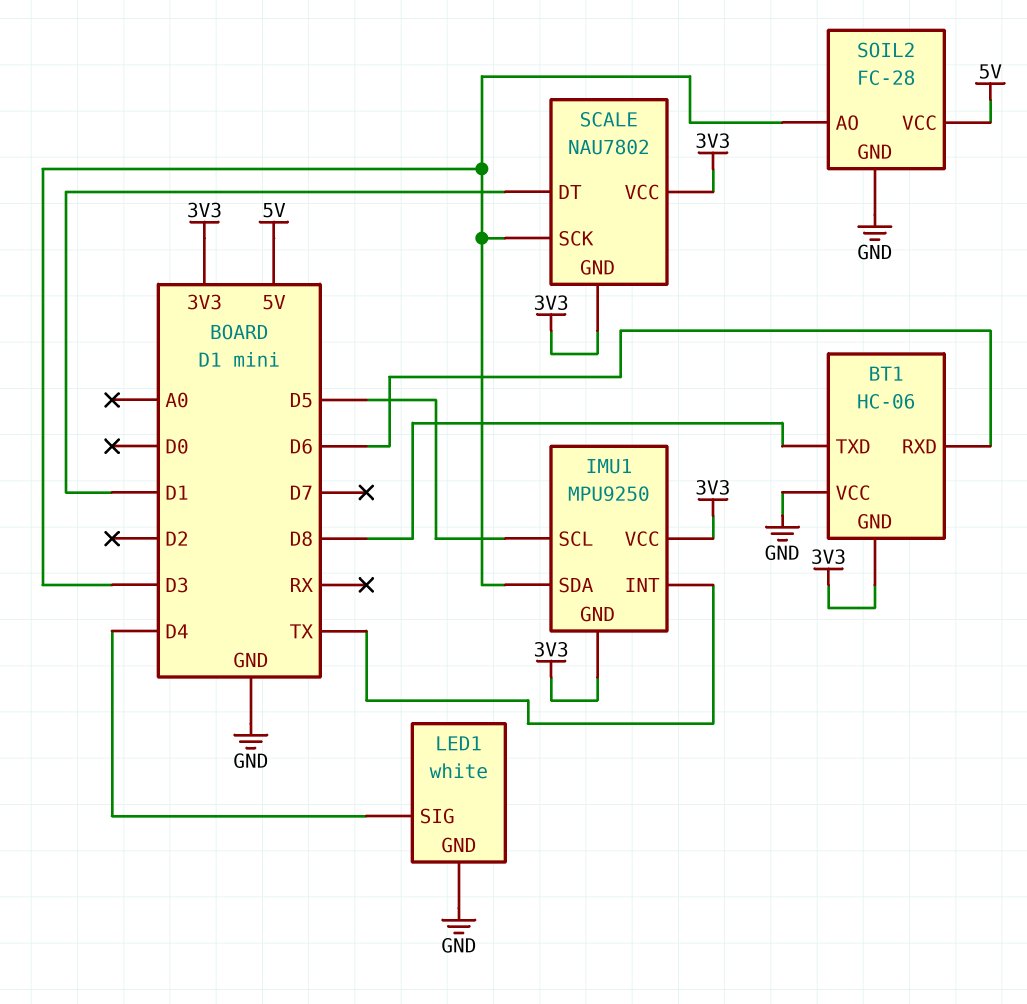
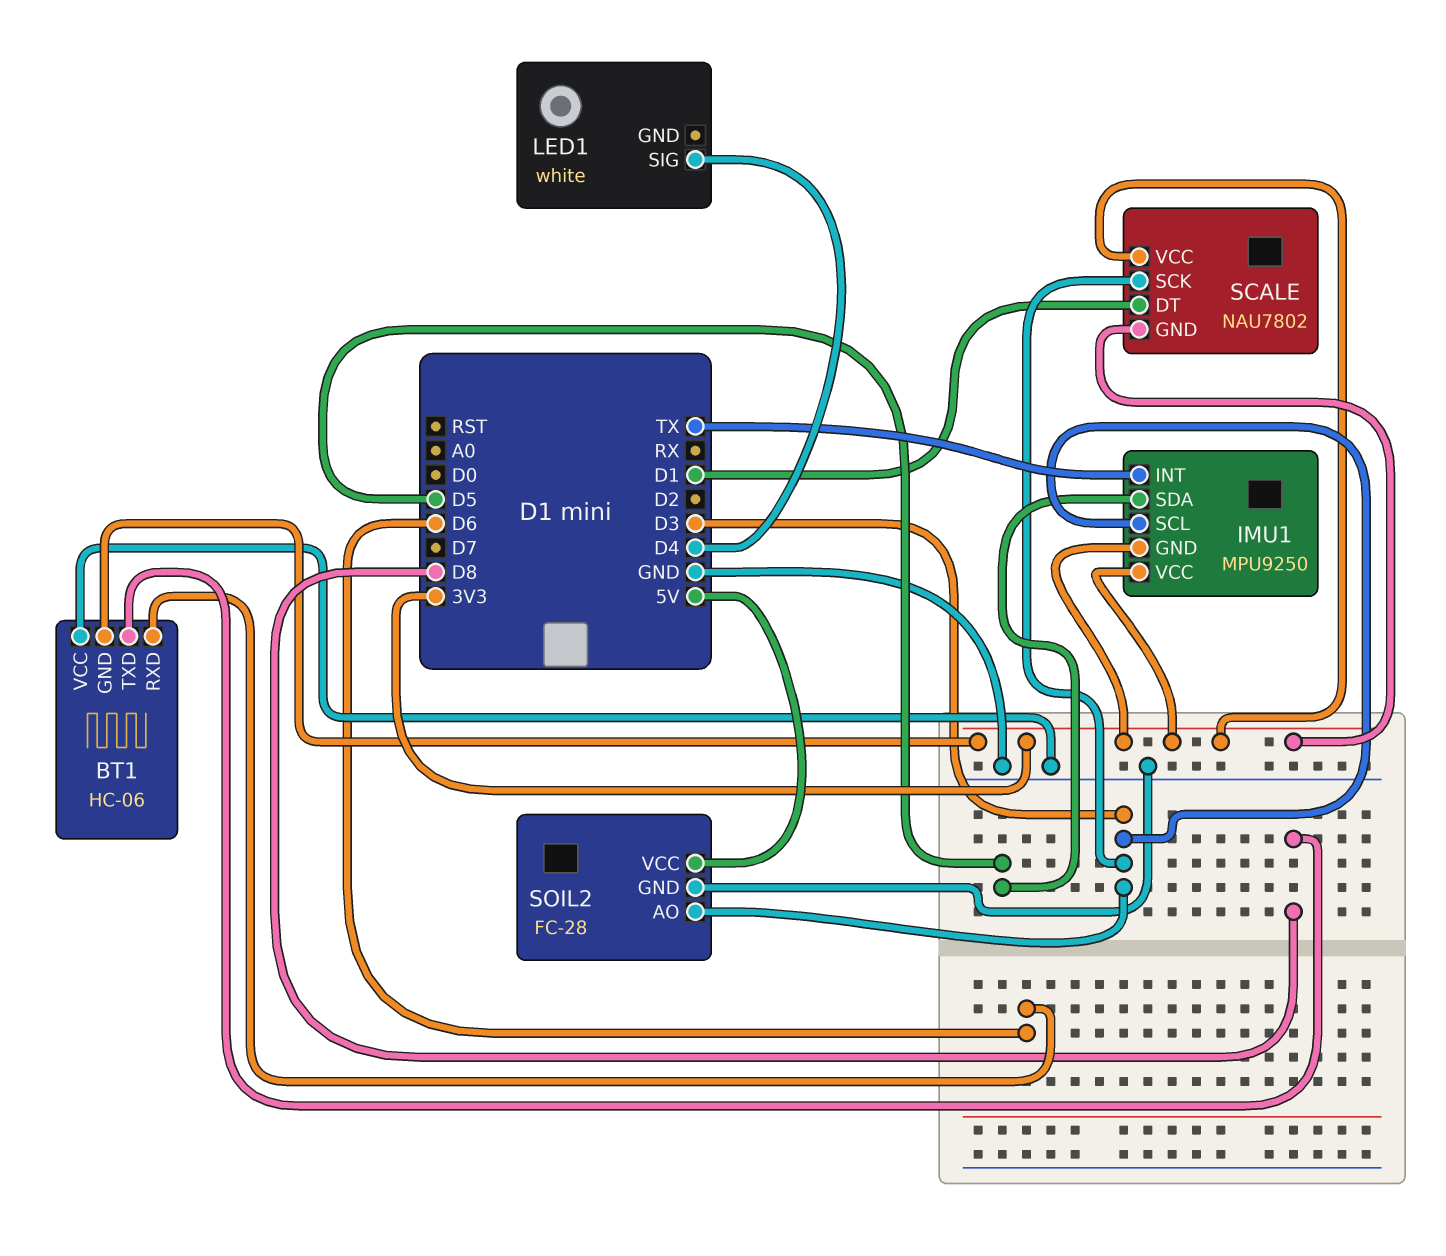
IMU1 pin SCL: D5 -> D3
IMU1 pin SDA: D3 -> D5
LED1 pin GND: GND -> none

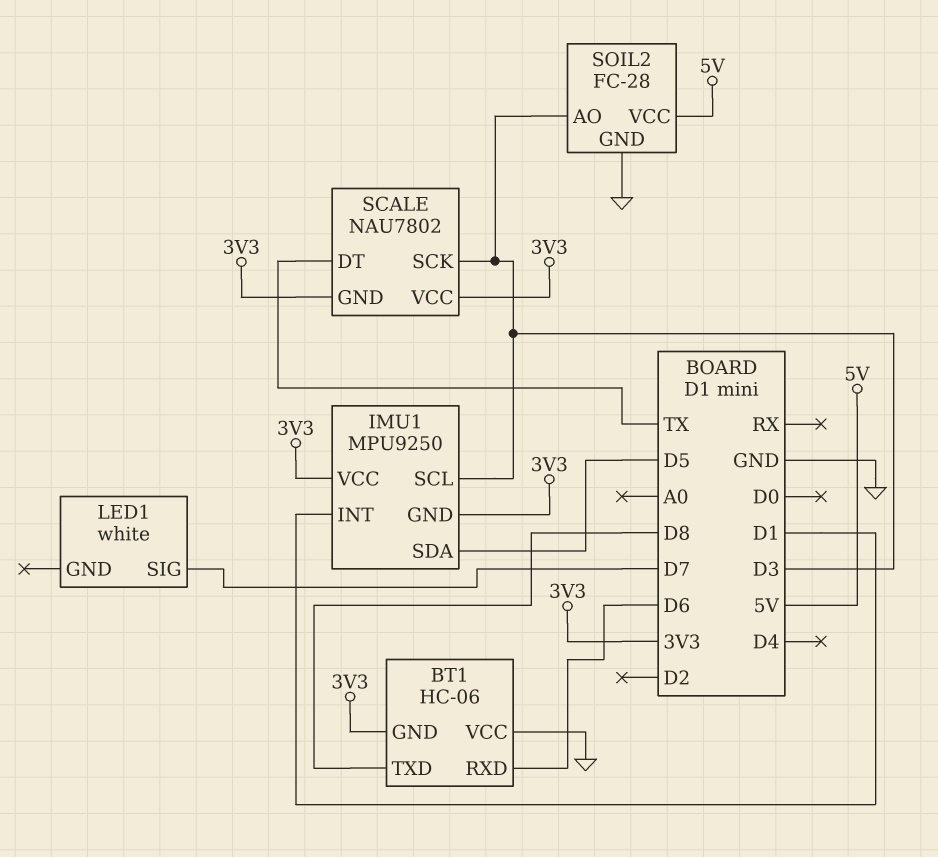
IMU1 pin INT: TX -> D1
LED1 pin SIG: D4 -> D7
SCALE pin DT: D1 -> TX

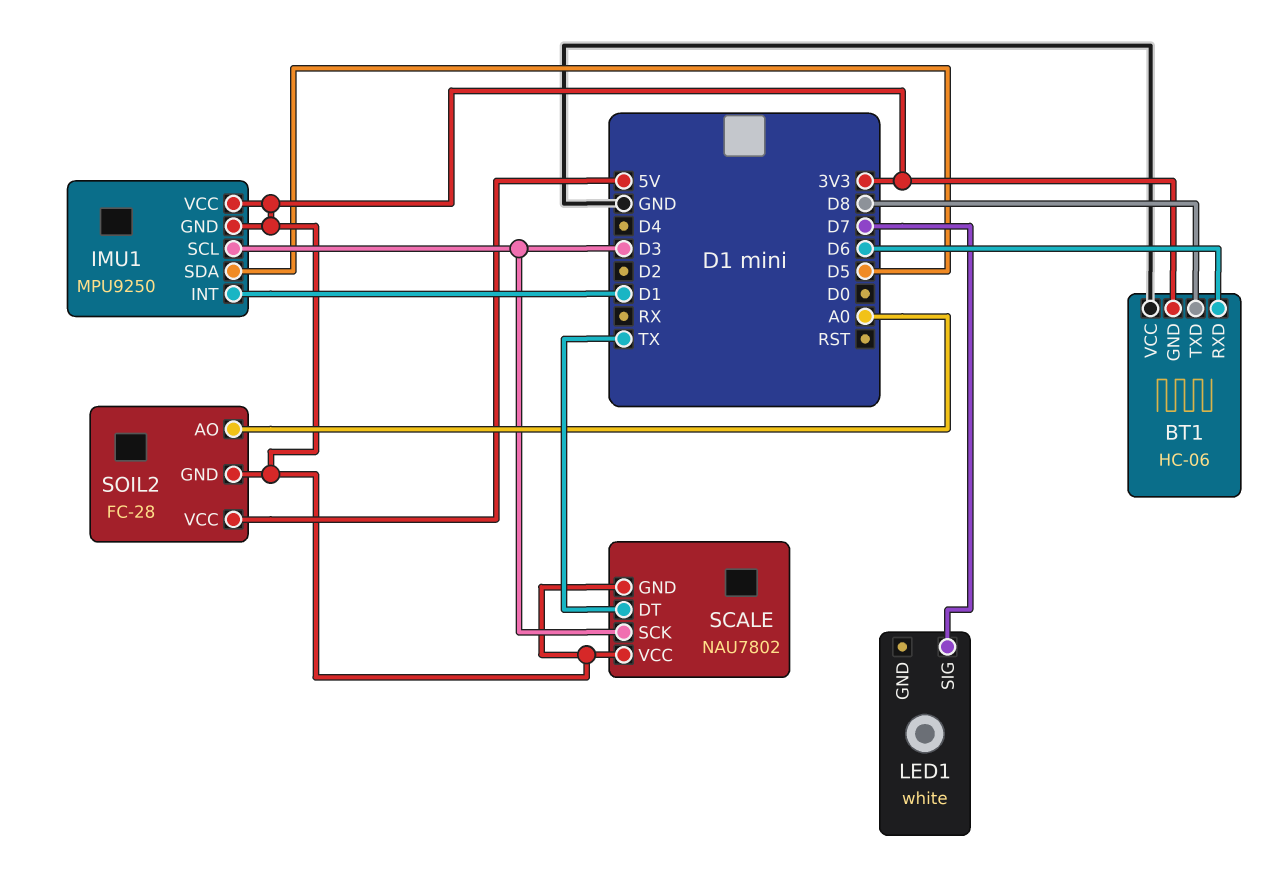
SOIL2 pin AO: D3 -> A0
SOIL2 pin GND: GND -> 3V3

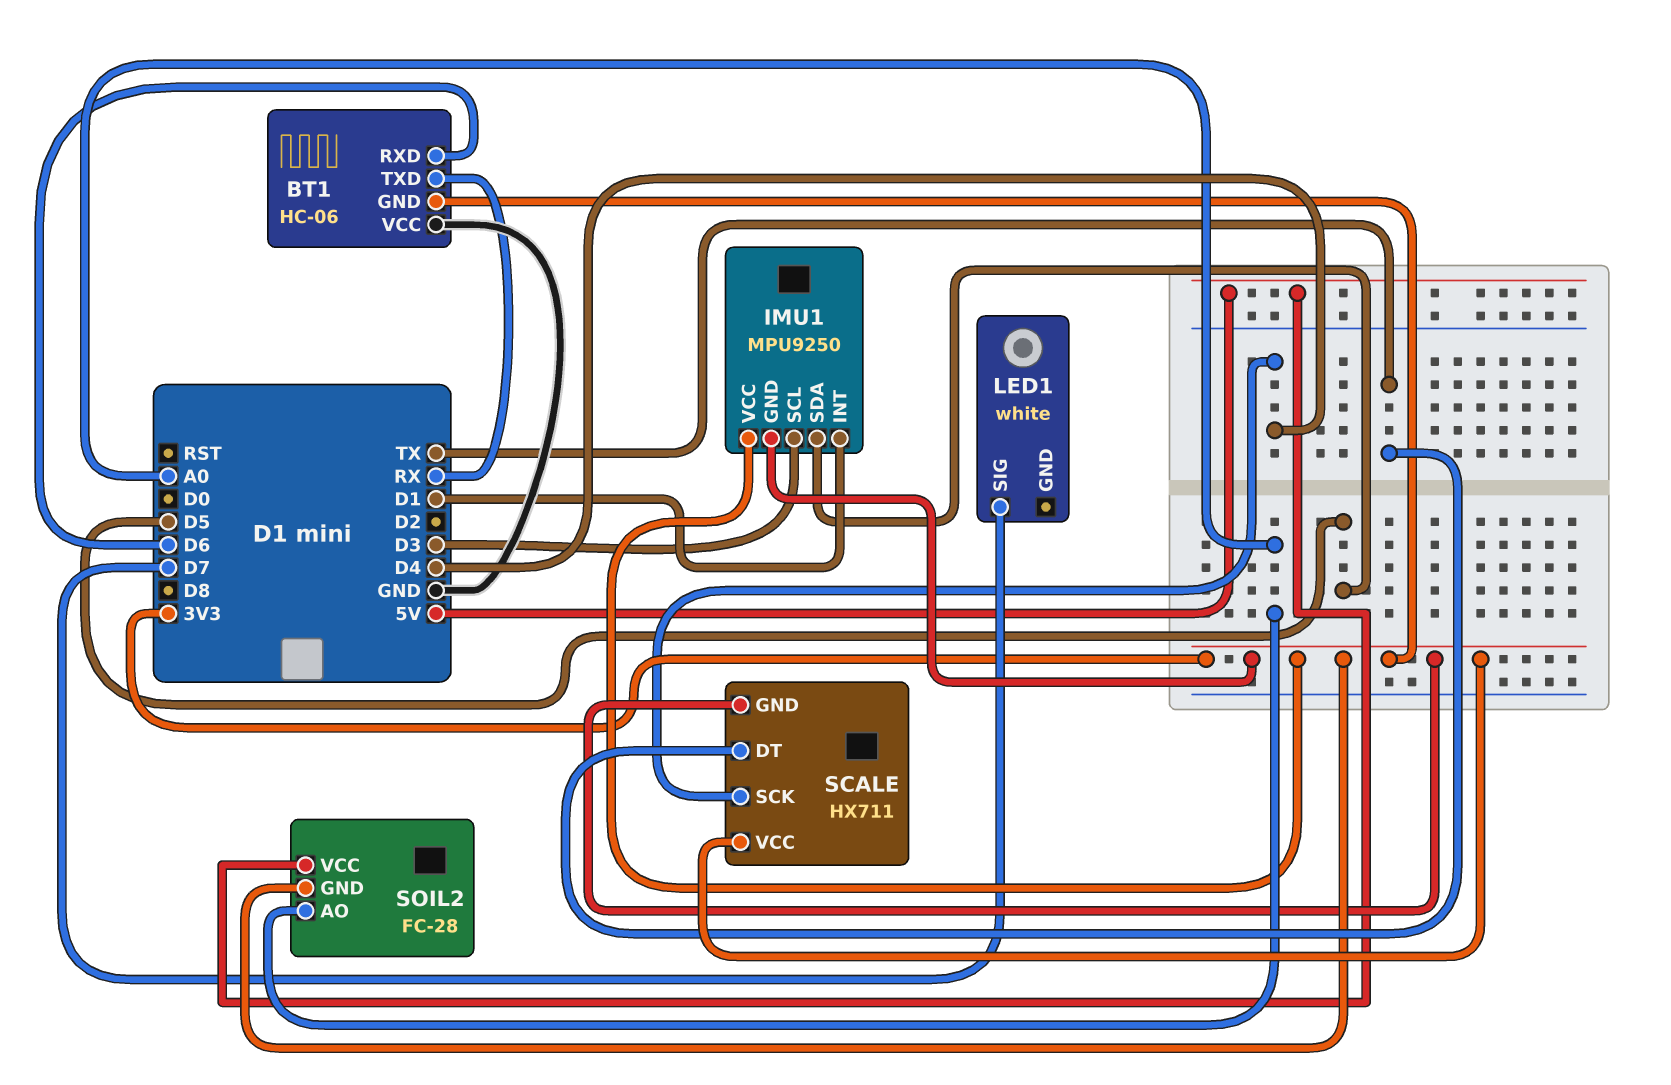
BT1 pin TXD: D8 -> RX
SCALE: NAU7802 -> HX711
SCALE pin SCK: D3 -> D4

